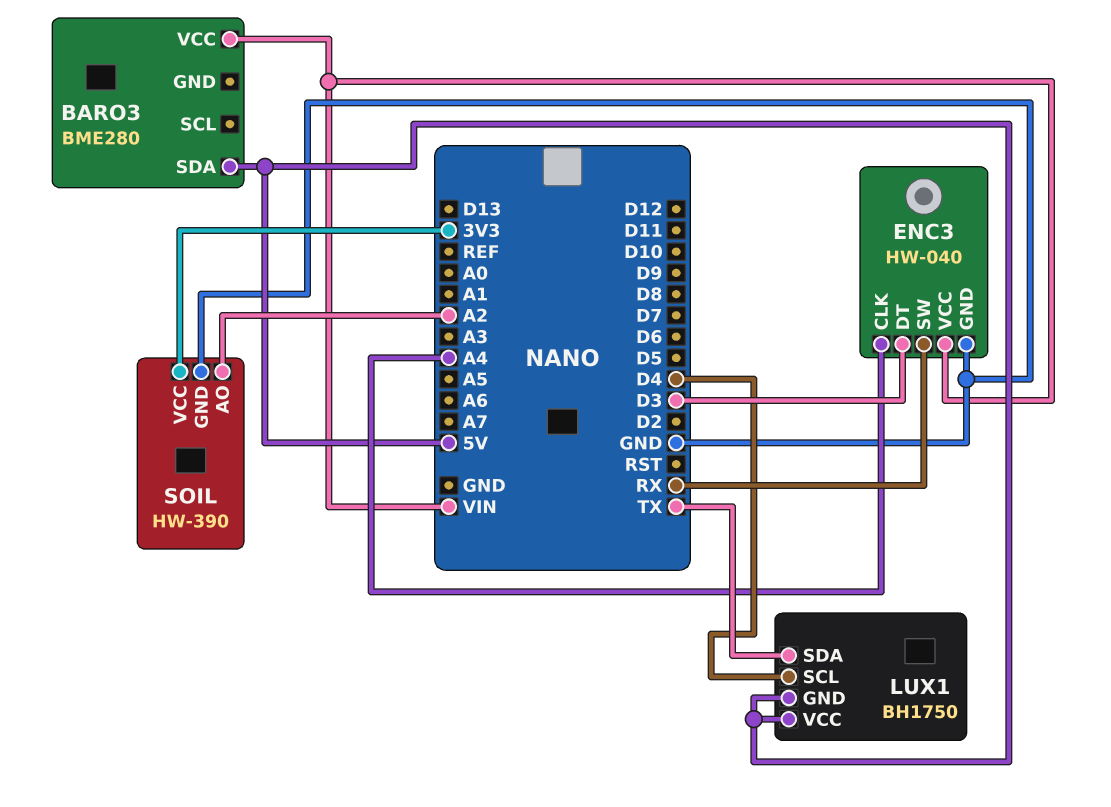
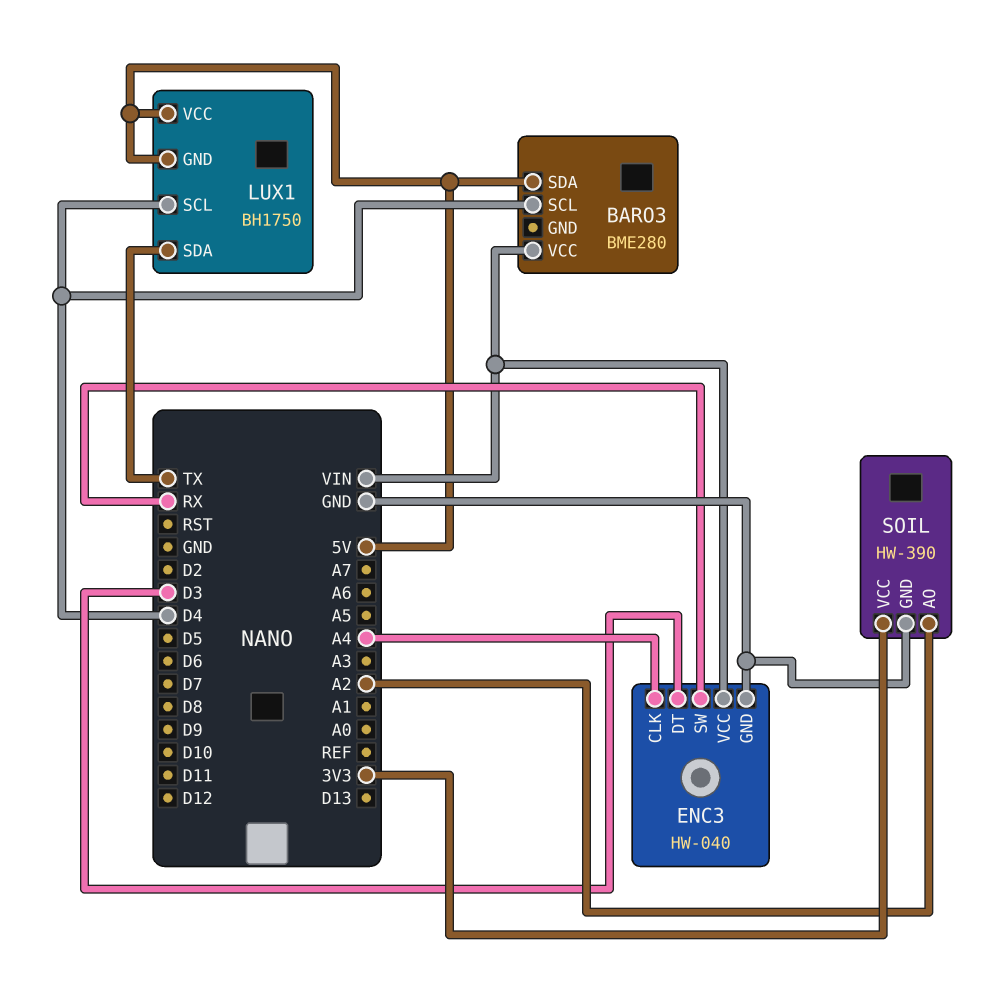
BARO3 pin SCL: none -> D4

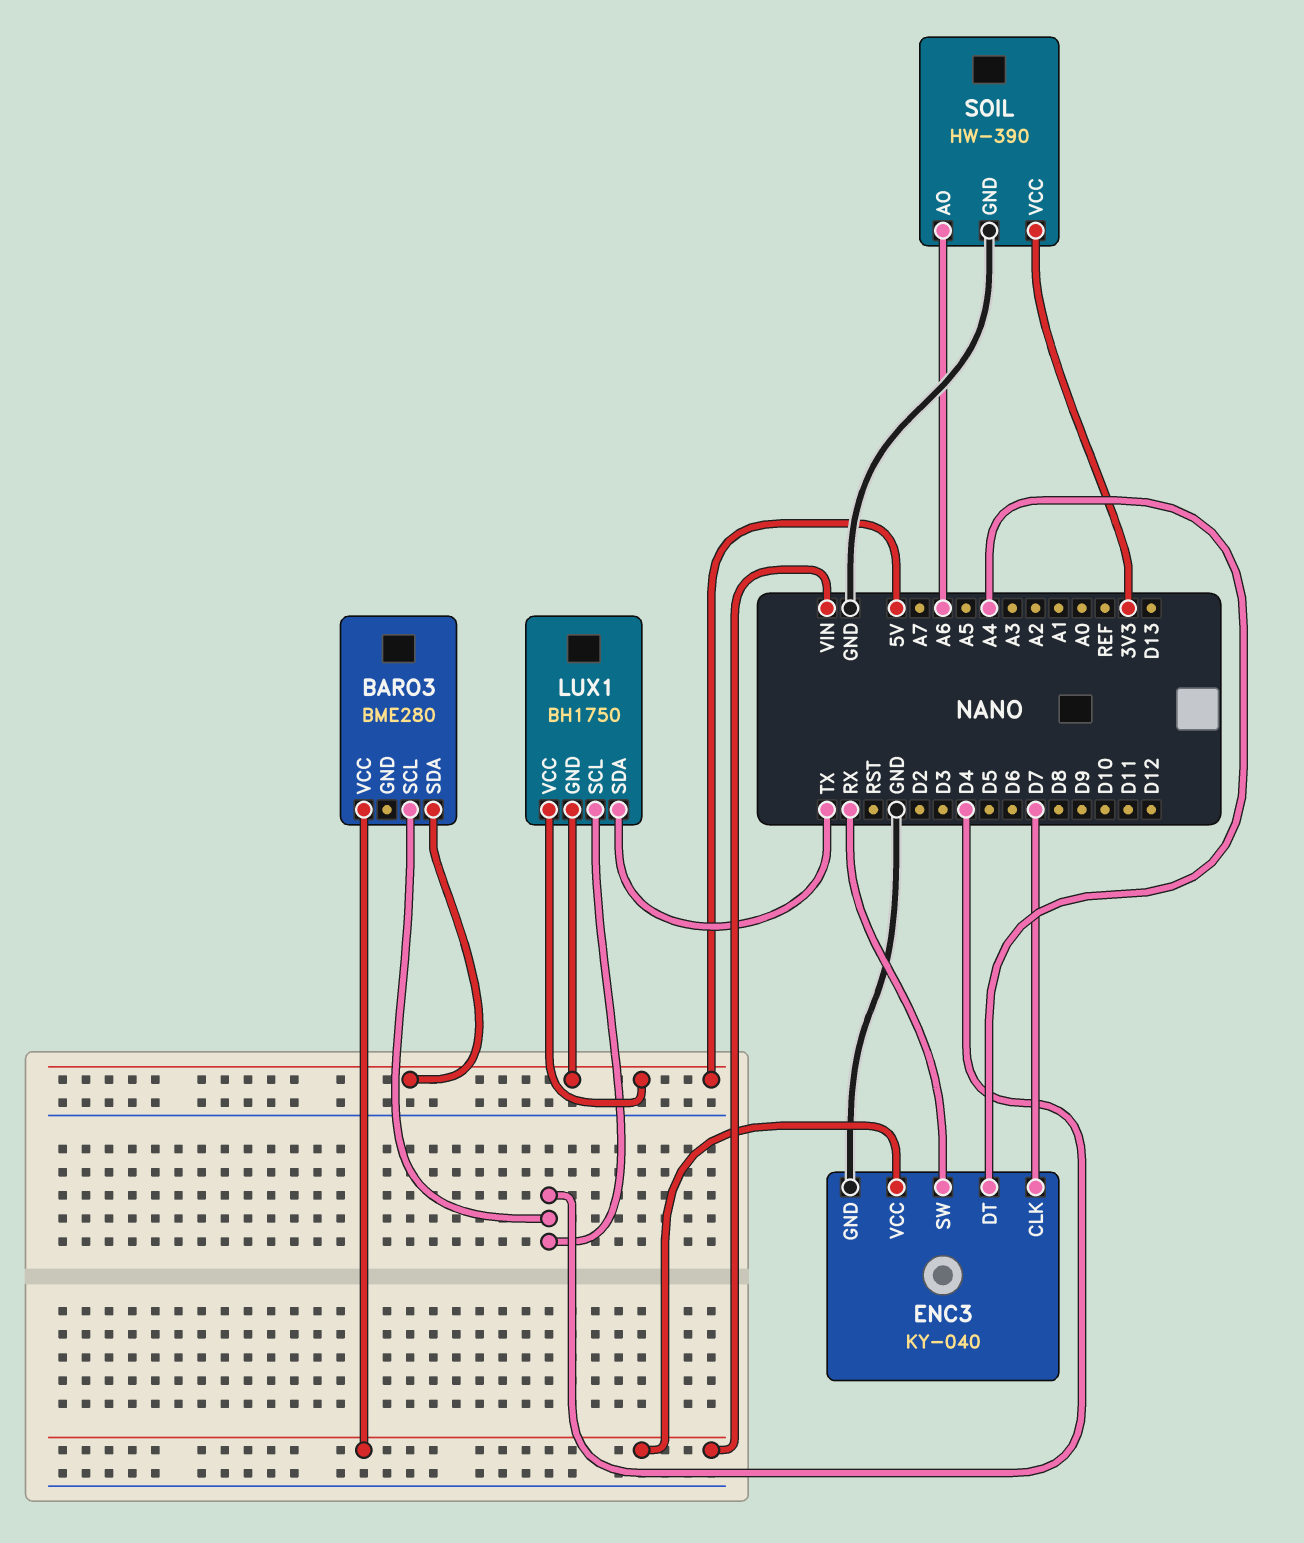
ENC3: HW-040 -> KY-040
ENC3 pin CLK: A4 -> D7
ENC3 pin DT: D3 -> A4
SOIL pin AO: A2 -> A6

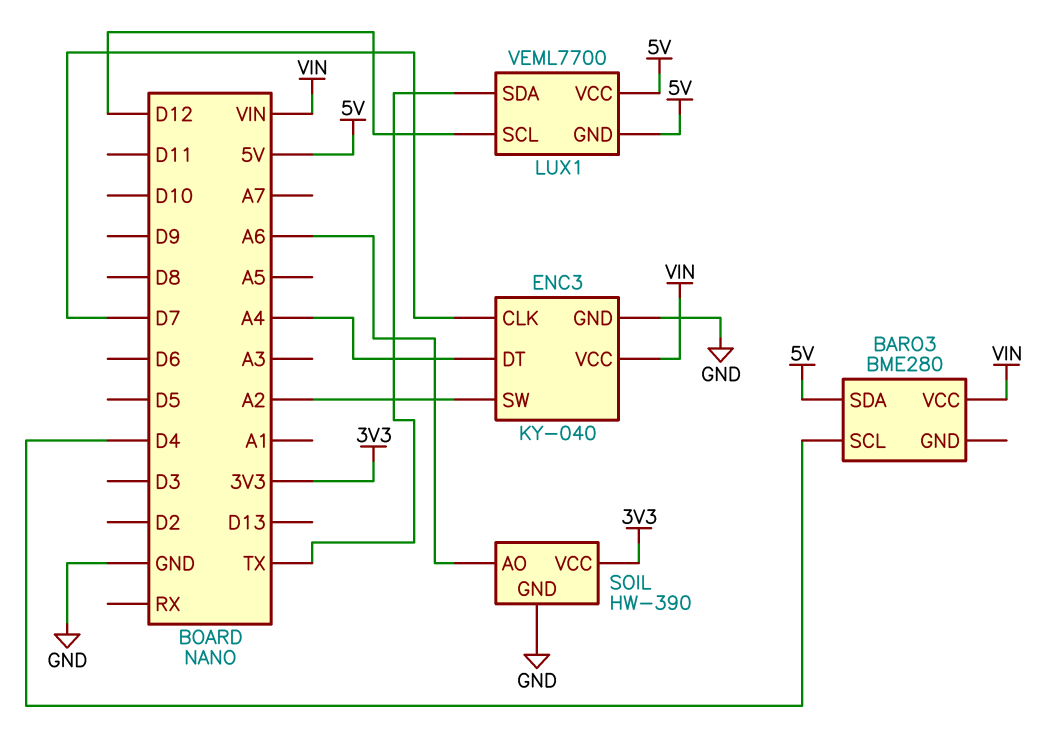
ENC3 pin SW: RX -> A2
LUX1: BH1750 -> VEML7700
LUX1 pin SCL: D4 -> D12

